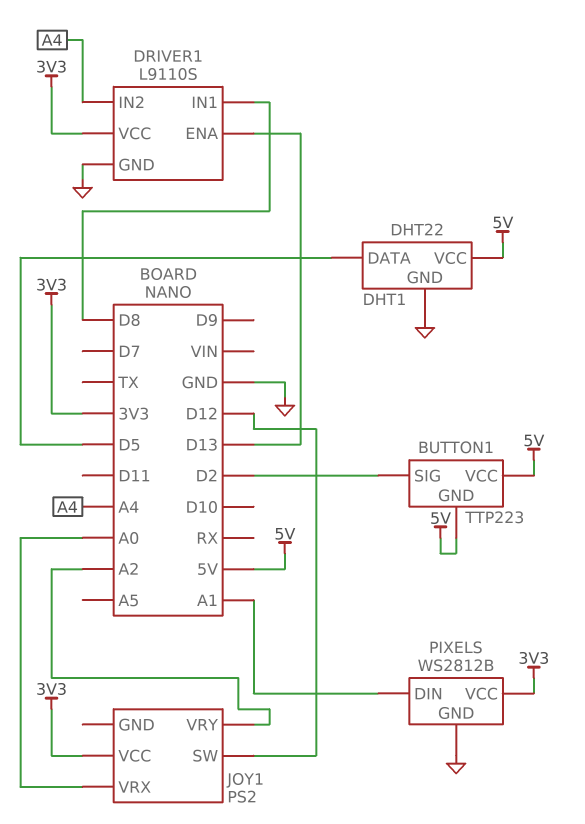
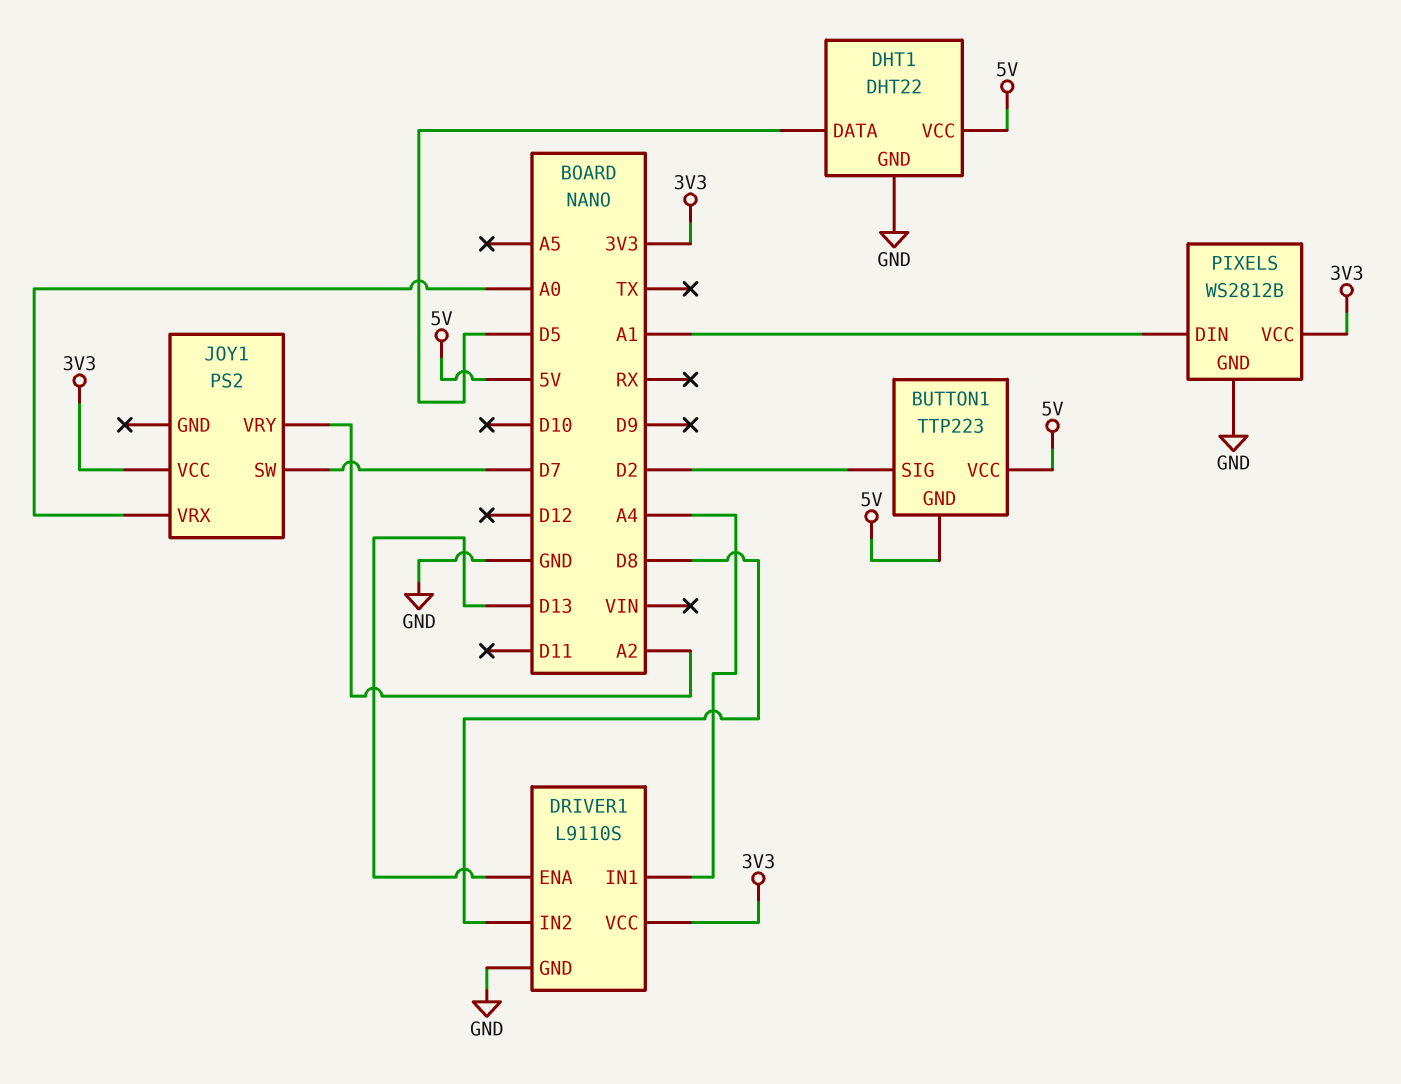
DRIVER1 pin IN1: D8 -> A4
DRIVER1 pin IN2: A4 -> D8
JOY1 pin SW: D12 -> D7

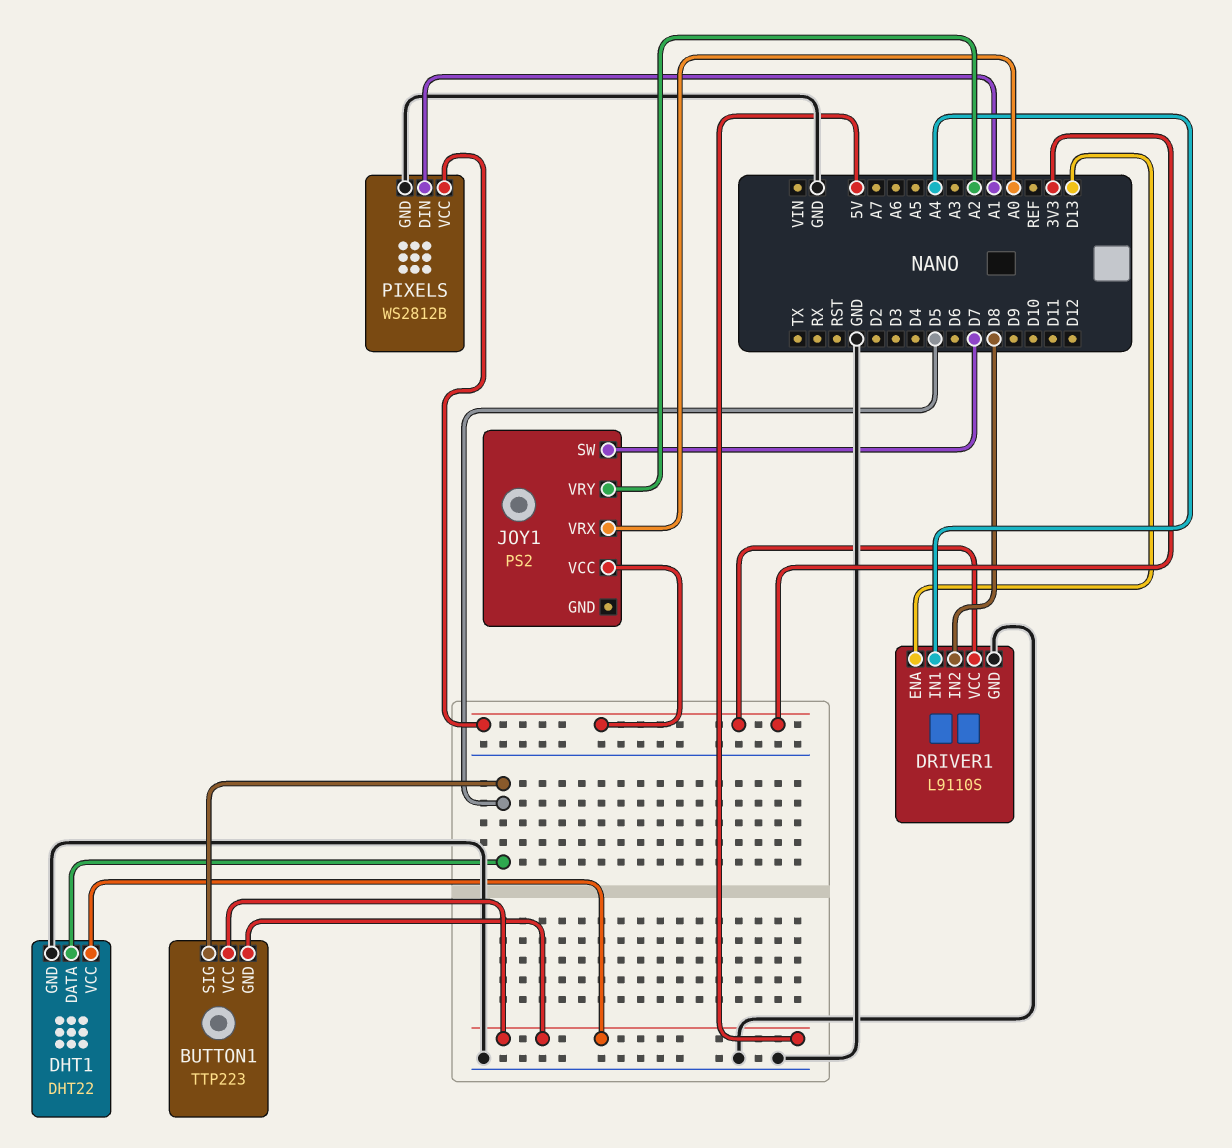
BUTTON1 pin SIG: D2 -> D5

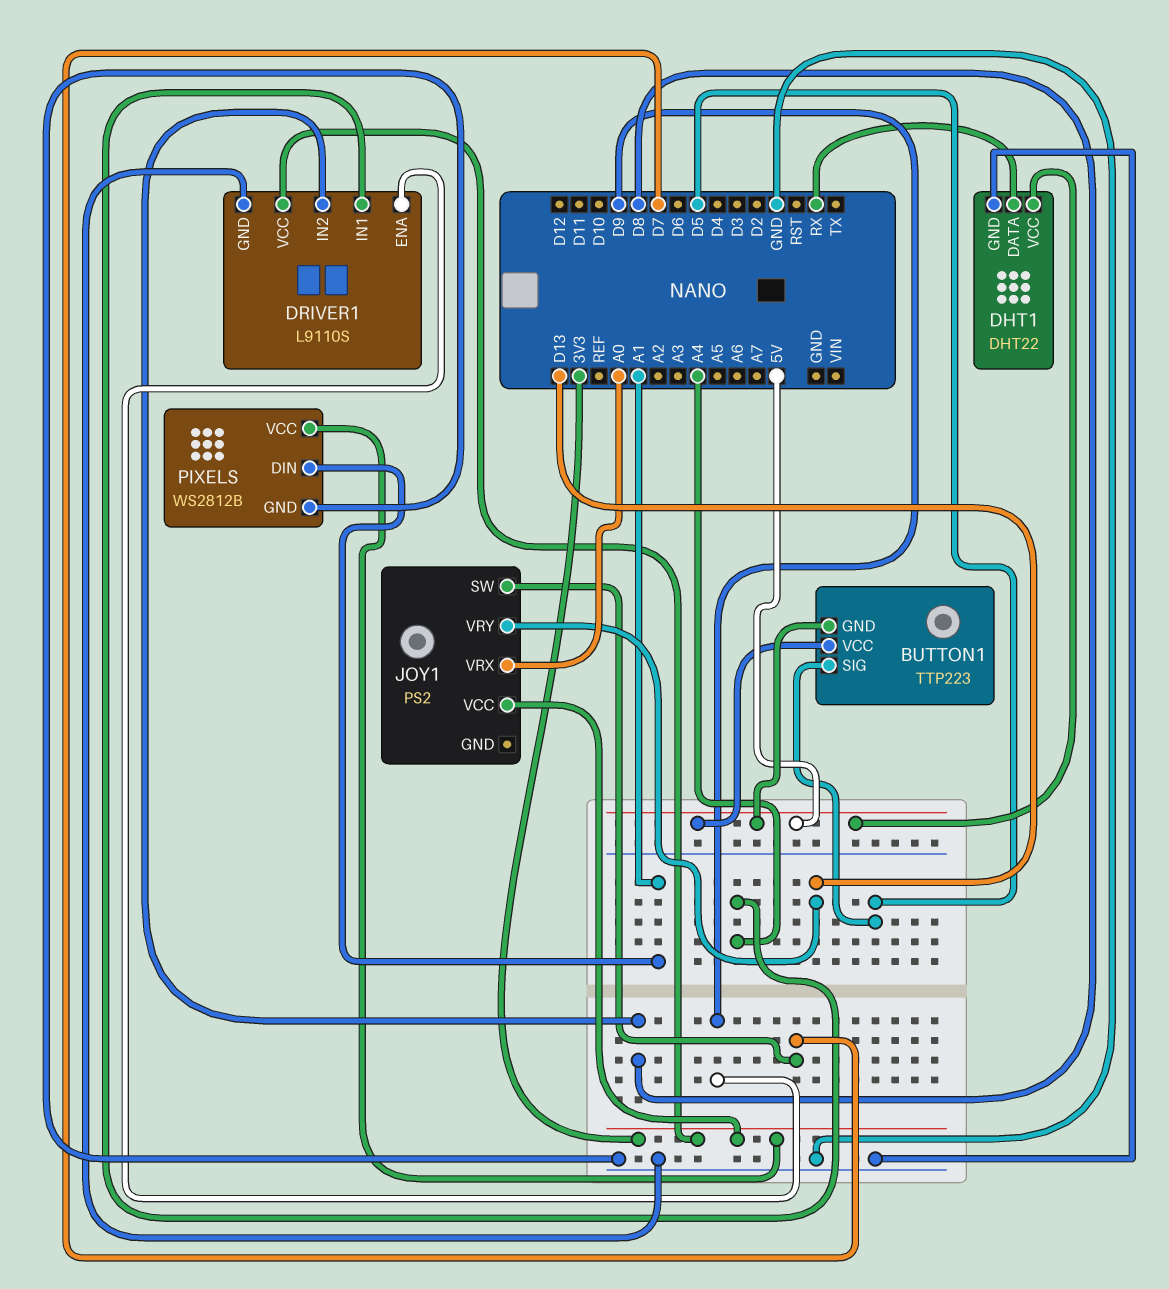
DHT1 pin DATA: D5 -> RX
DRIVER1 pin ENA: D13 -> D9
JOY1 pin VRY: A2 -> D13

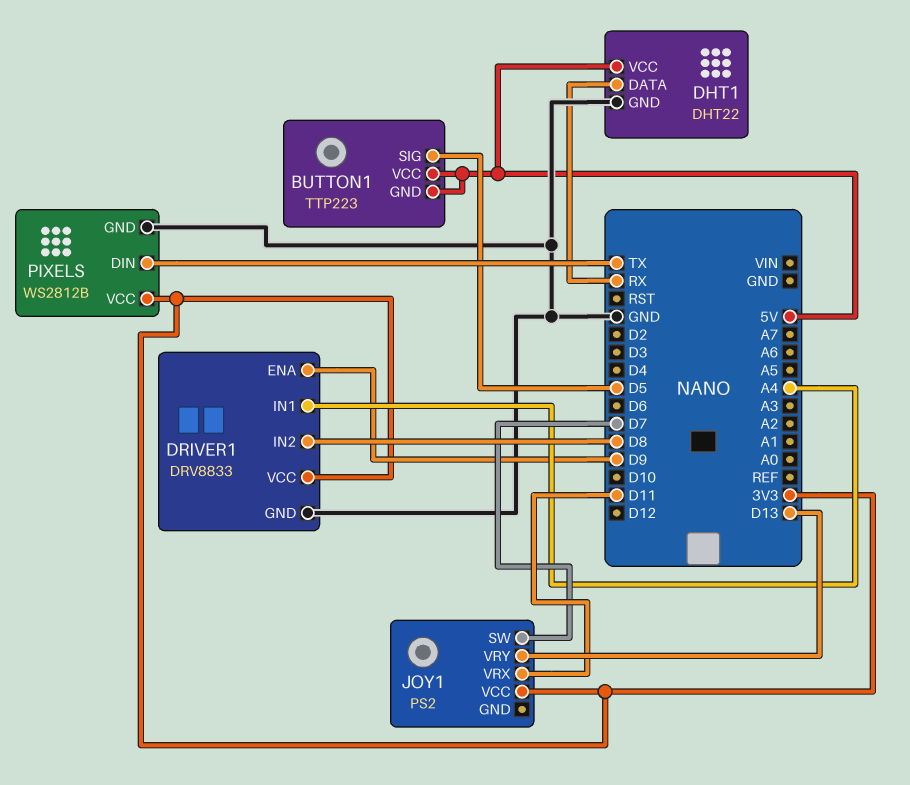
DRIVER1: L9110S -> DRV8833
JOY1 pin VRX: A0 -> D11
PIXELS pin DIN: A1 -> TX

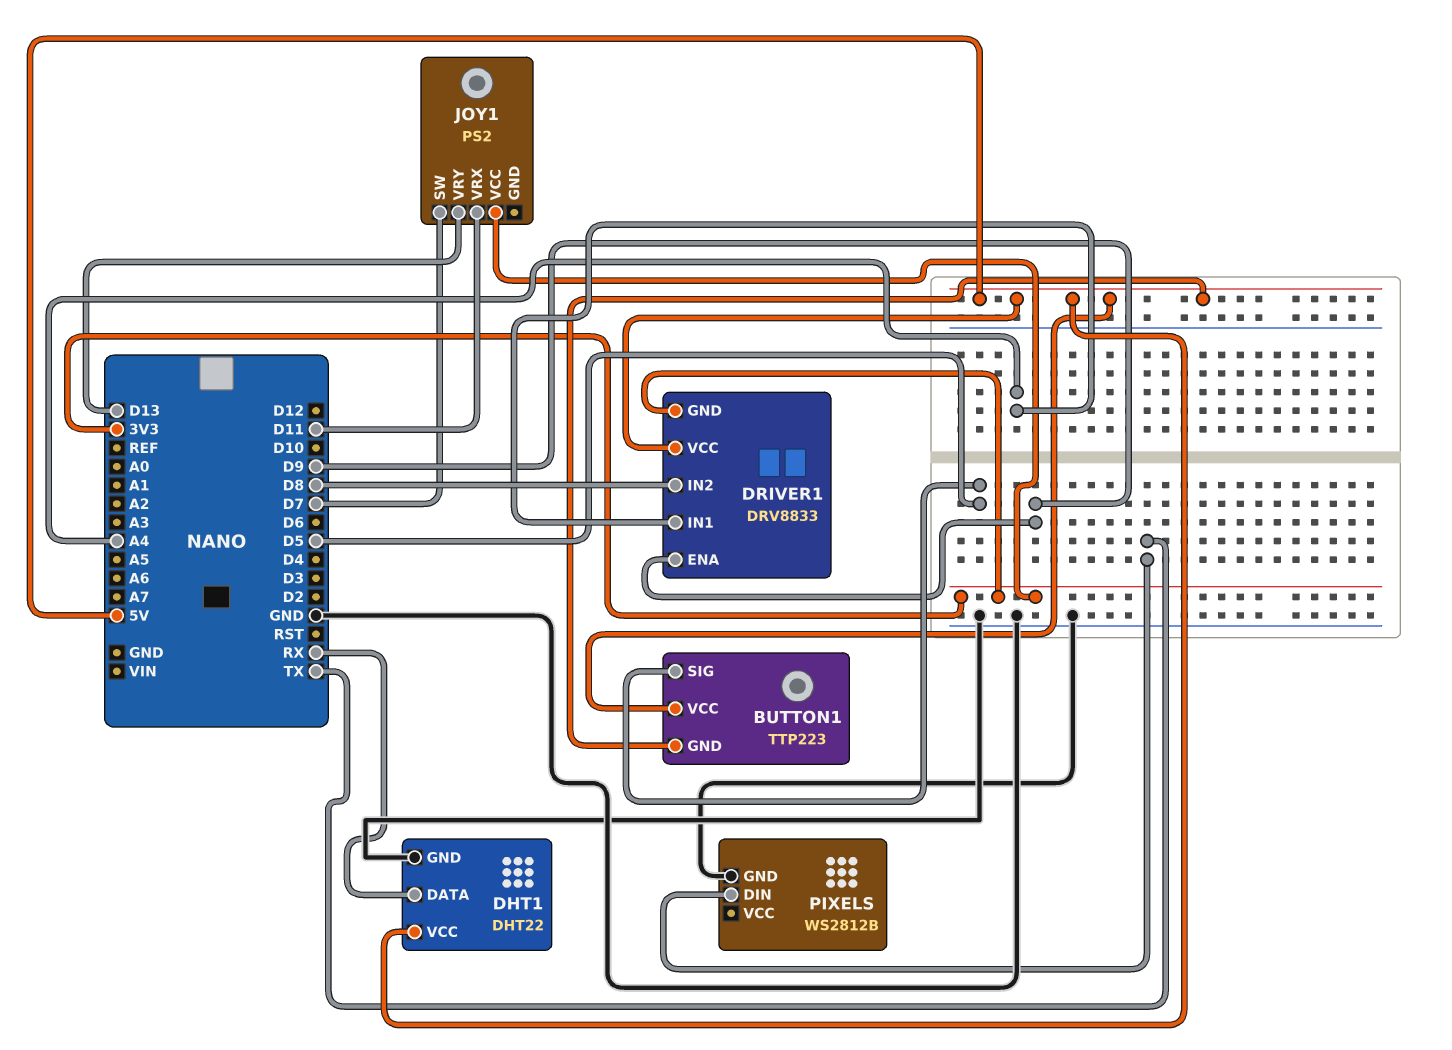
DRIVER1 pin GND: GND -> 3V3
DRIVER1 pin VCC: 3V3 -> 5V
PIXELS pin VCC: 3V3 -> none

